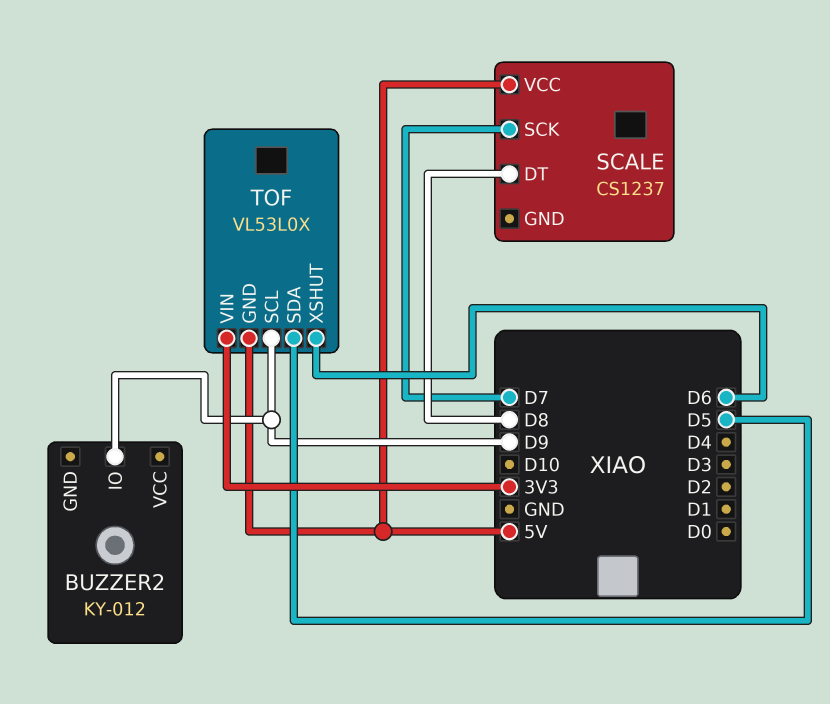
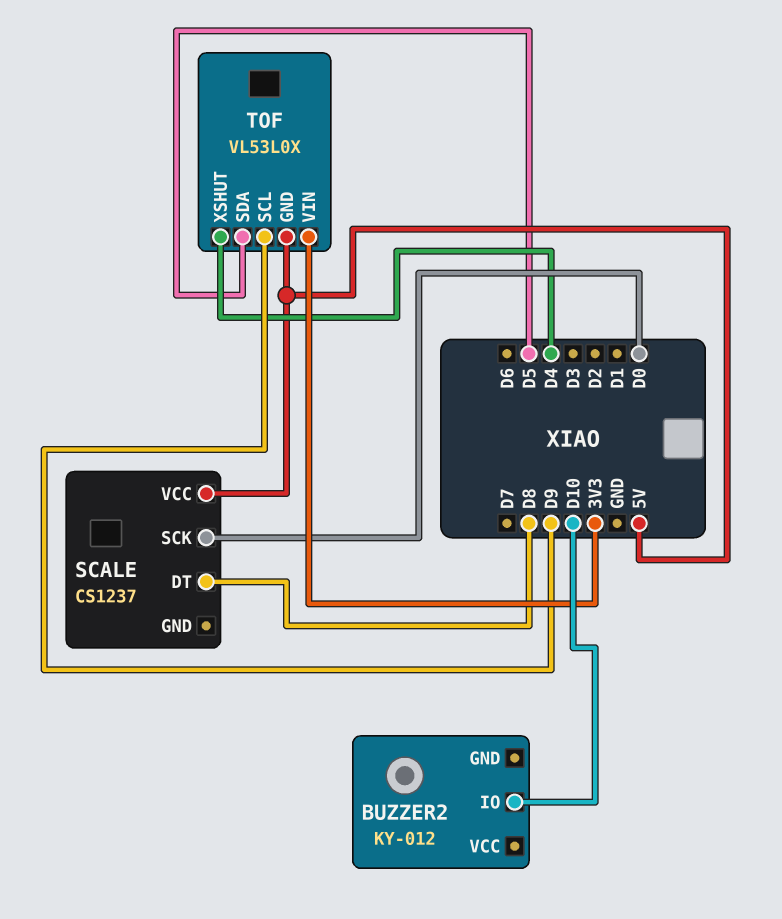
BUZZER2 pin IO: D9 -> D10
SCALE pin SCK: D7 -> D0
TOF pin XSHUT: D6 -> D4

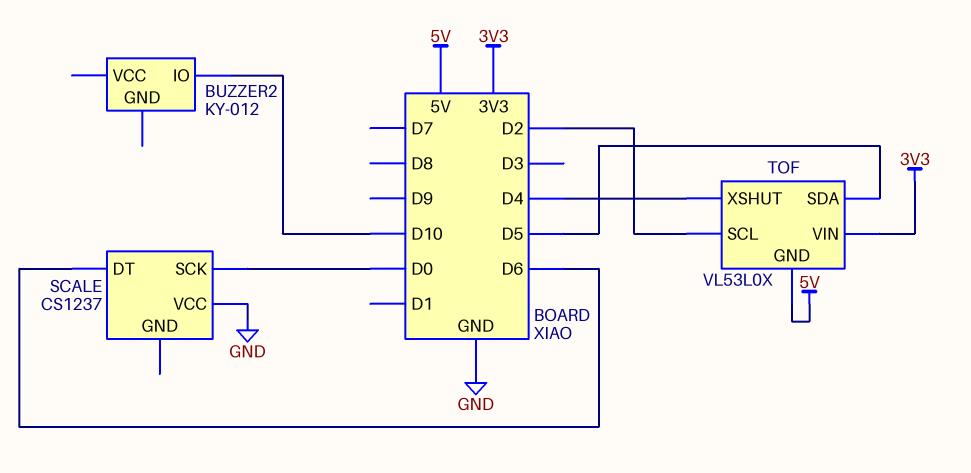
SCALE pin DT: D8 -> D6
SCALE pin VCC: 5V -> GND
TOF pin SCL: D9 -> D2

